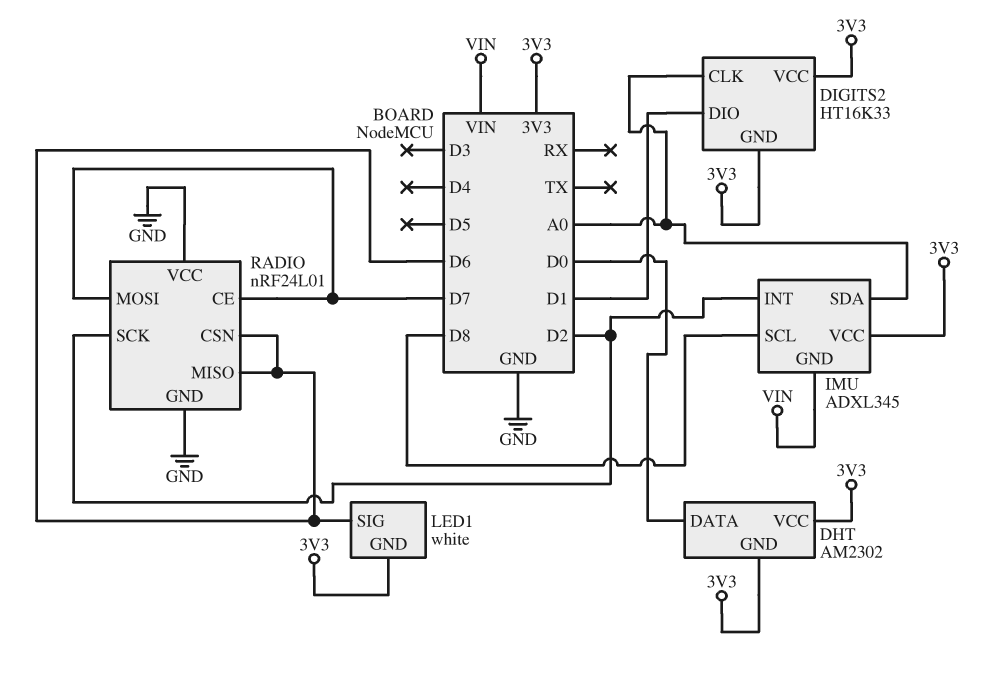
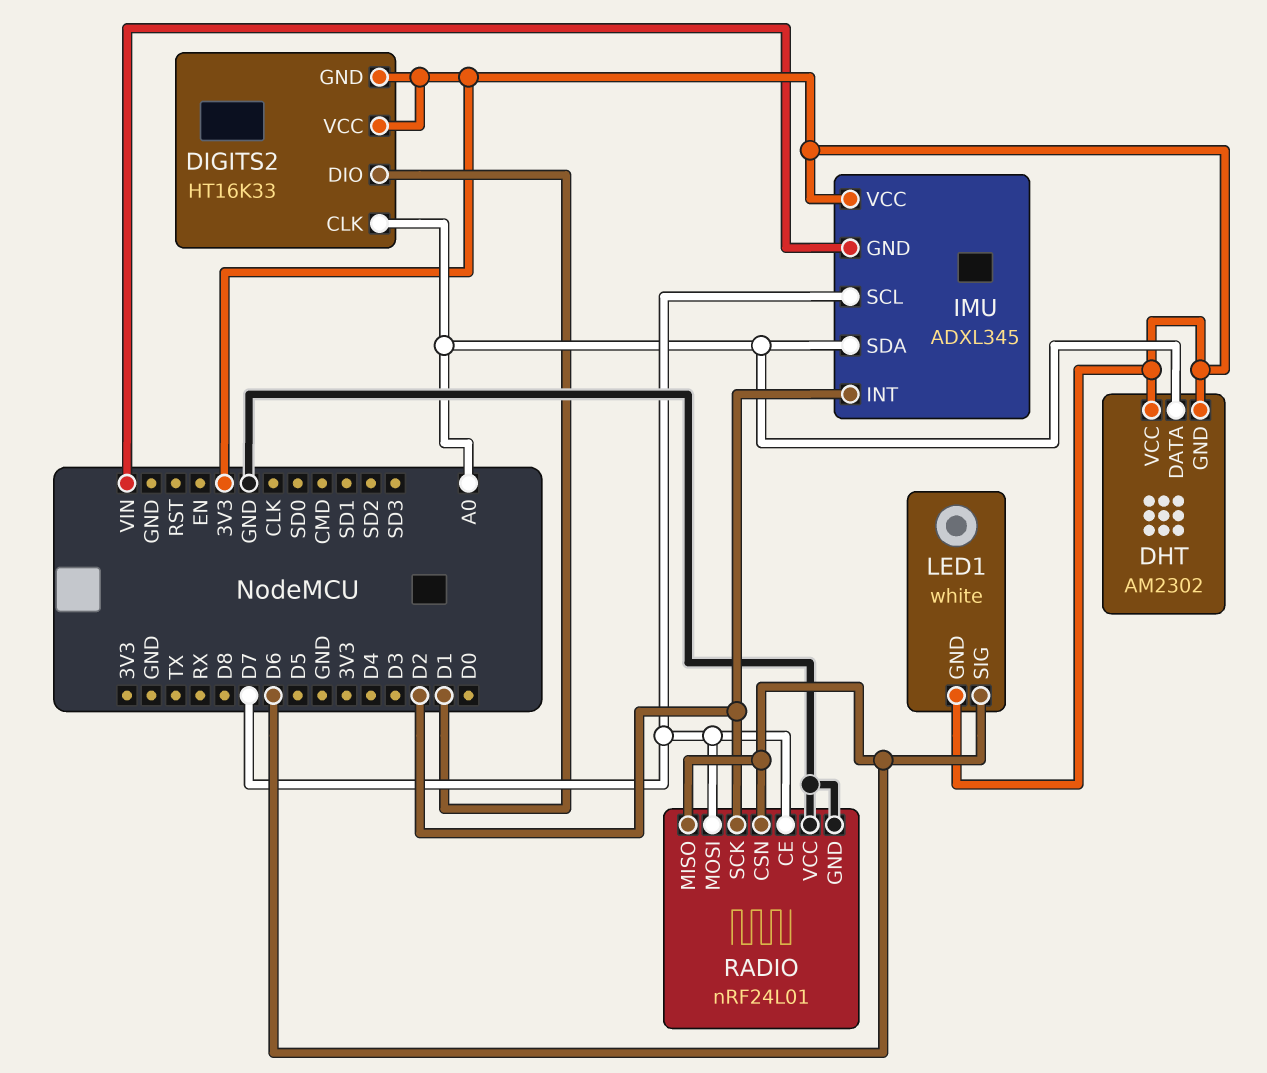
DHT pin DATA: D0 -> A0
IMU pin SCL: D8 -> D7

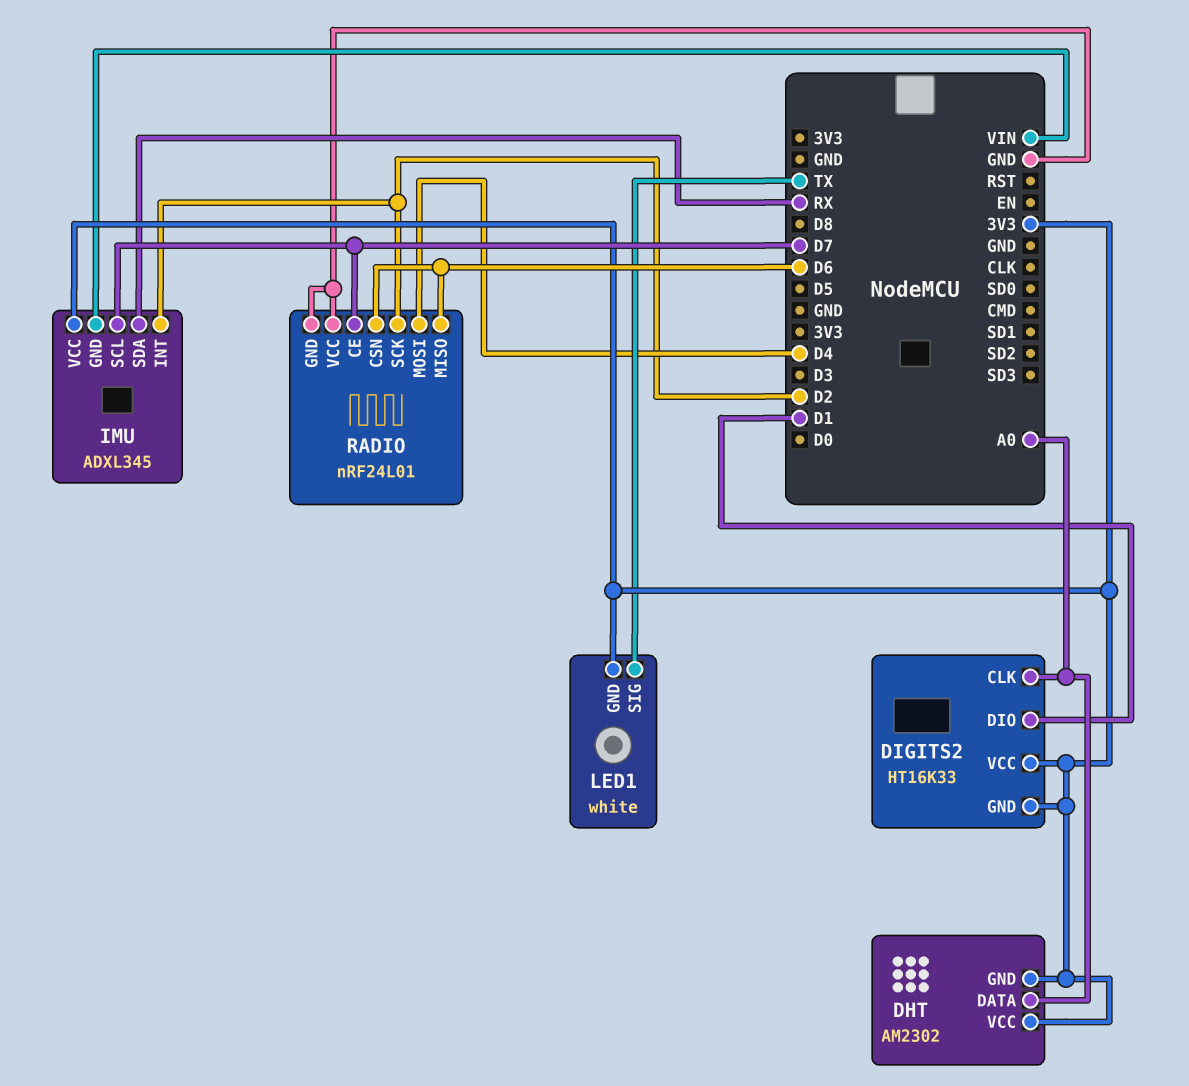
IMU pin SDA: A0 -> RX
LED1 pin SIG: D6 -> TX
RADIO pin MOSI: D7 -> D4

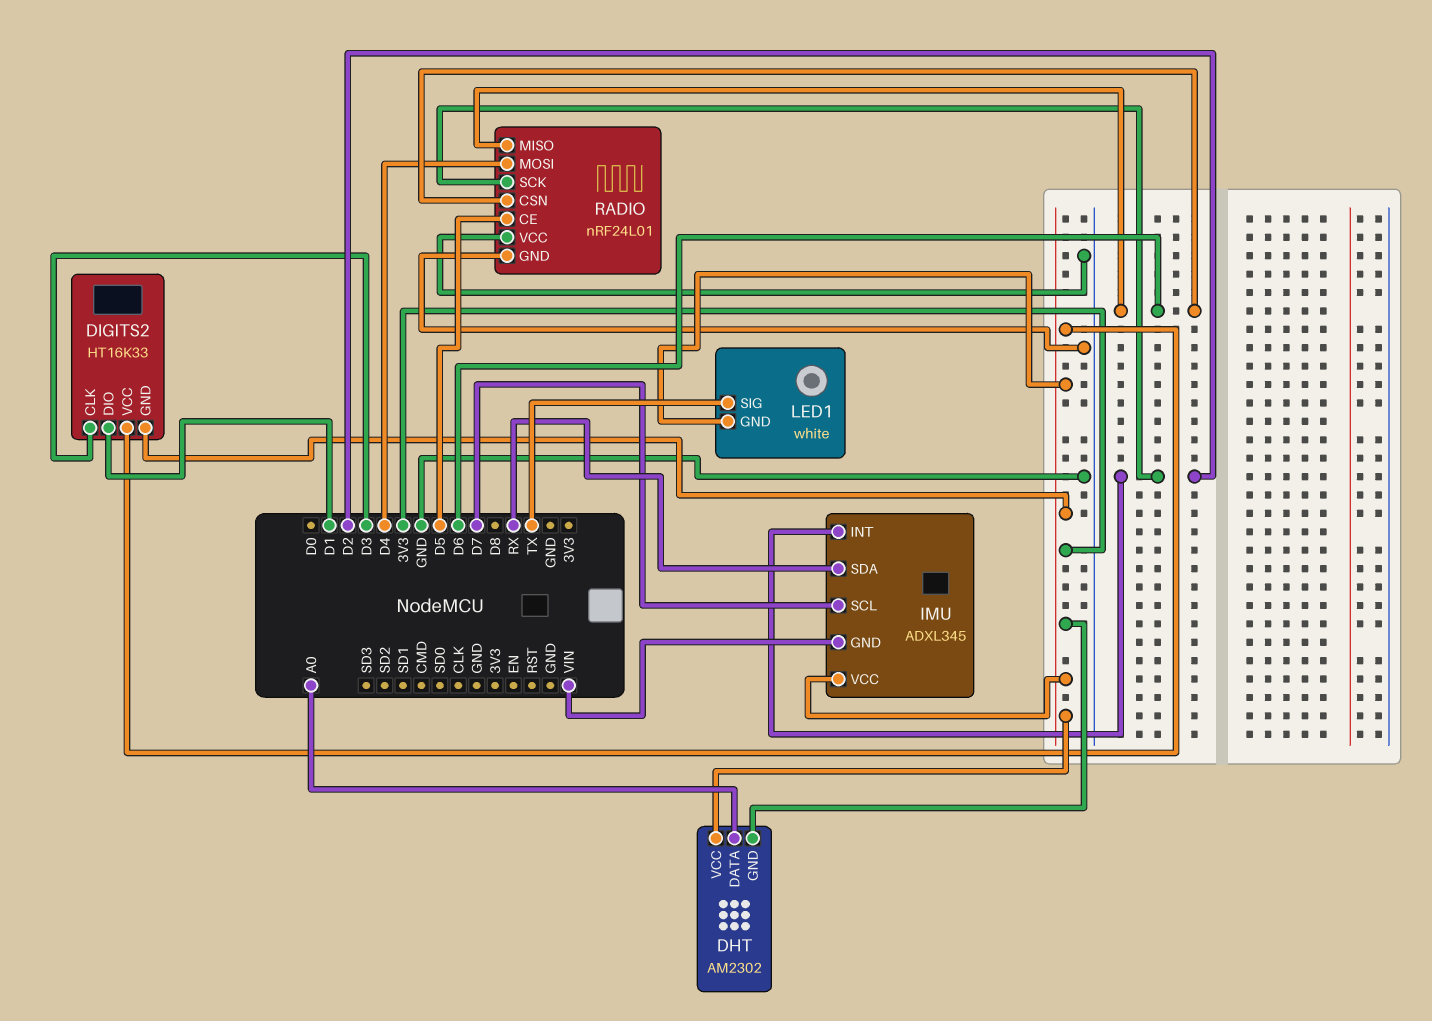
DIGITS2 pin CLK: A0 -> D3
RADIO pin CE: D7 -> D5

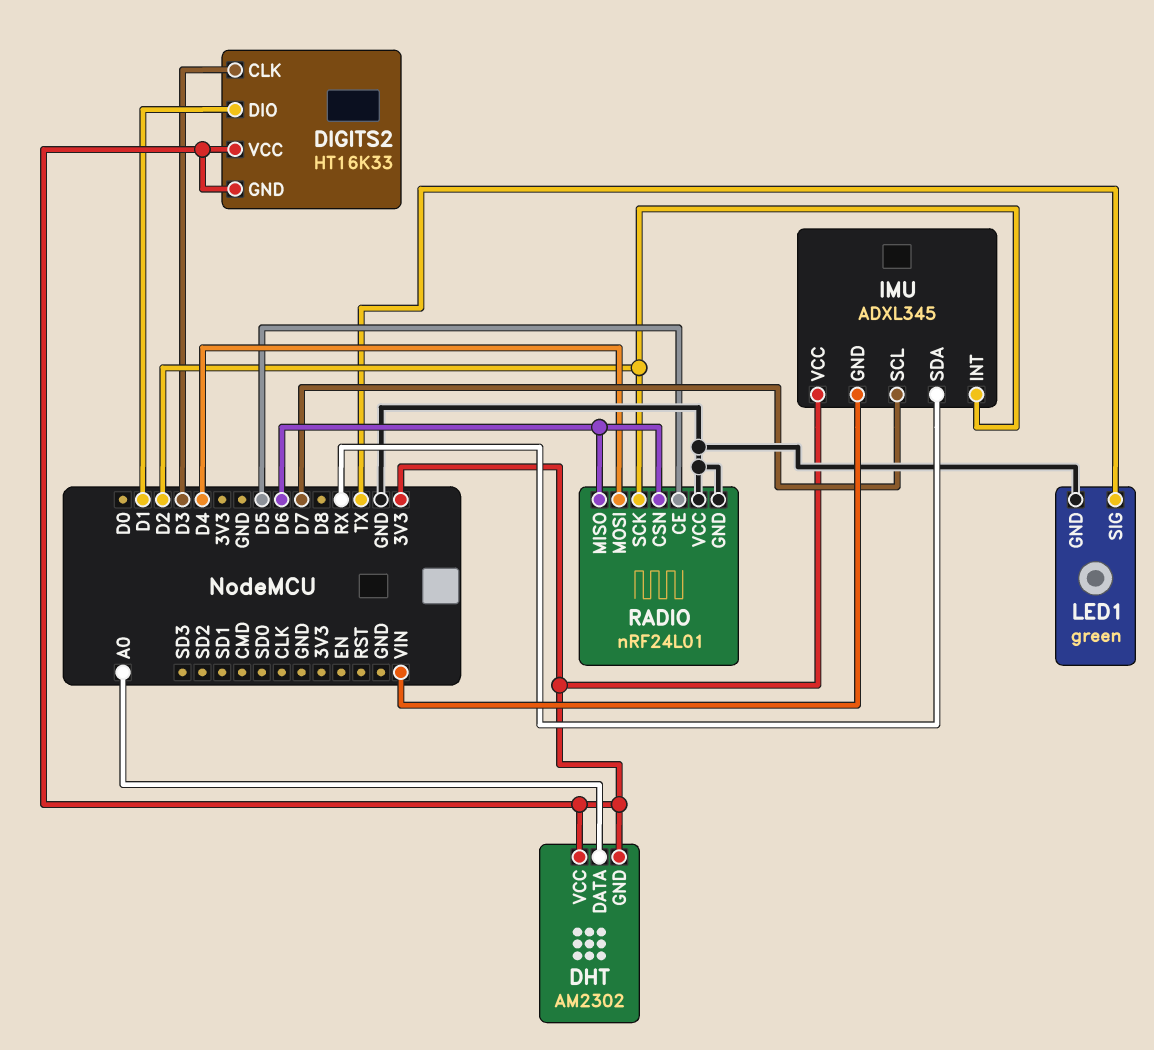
LED1: white -> green
LED1 pin GND: 3V3 -> GND

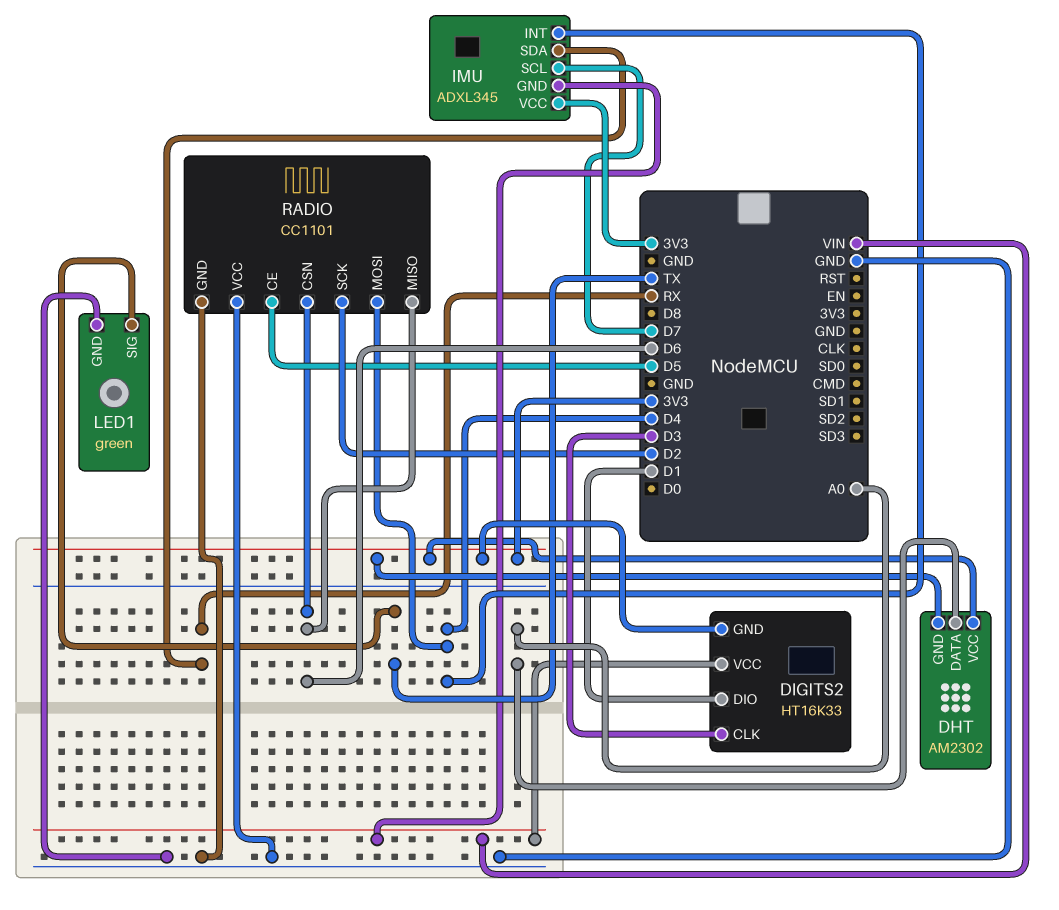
DIGITS2 pin VCC: 3V3 -> VIN
IMU pin INT: D2 -> D4
RADIO: nRF24L01 -> CC1101

